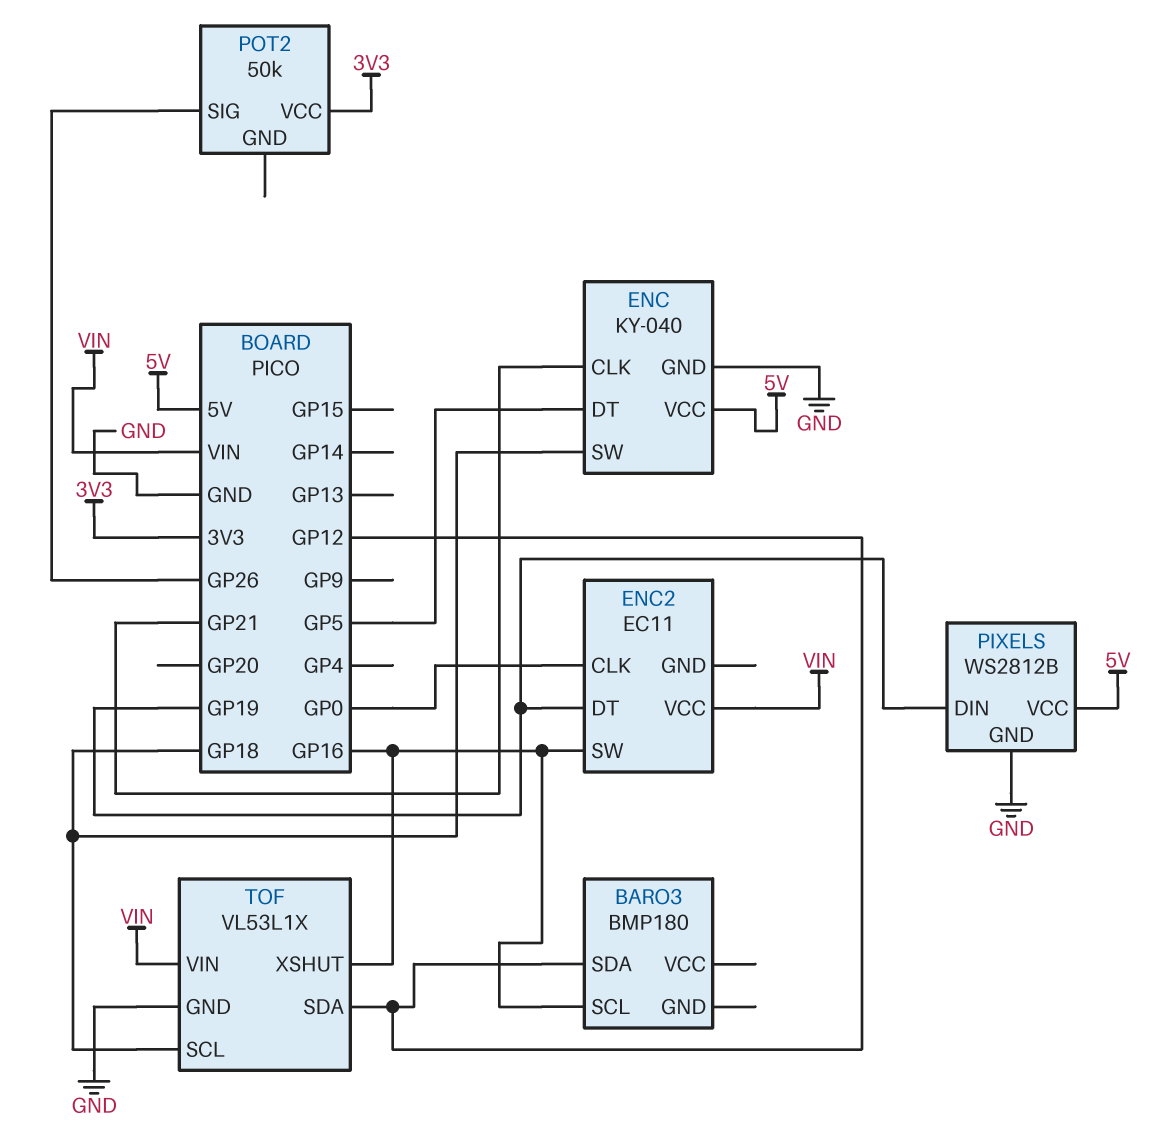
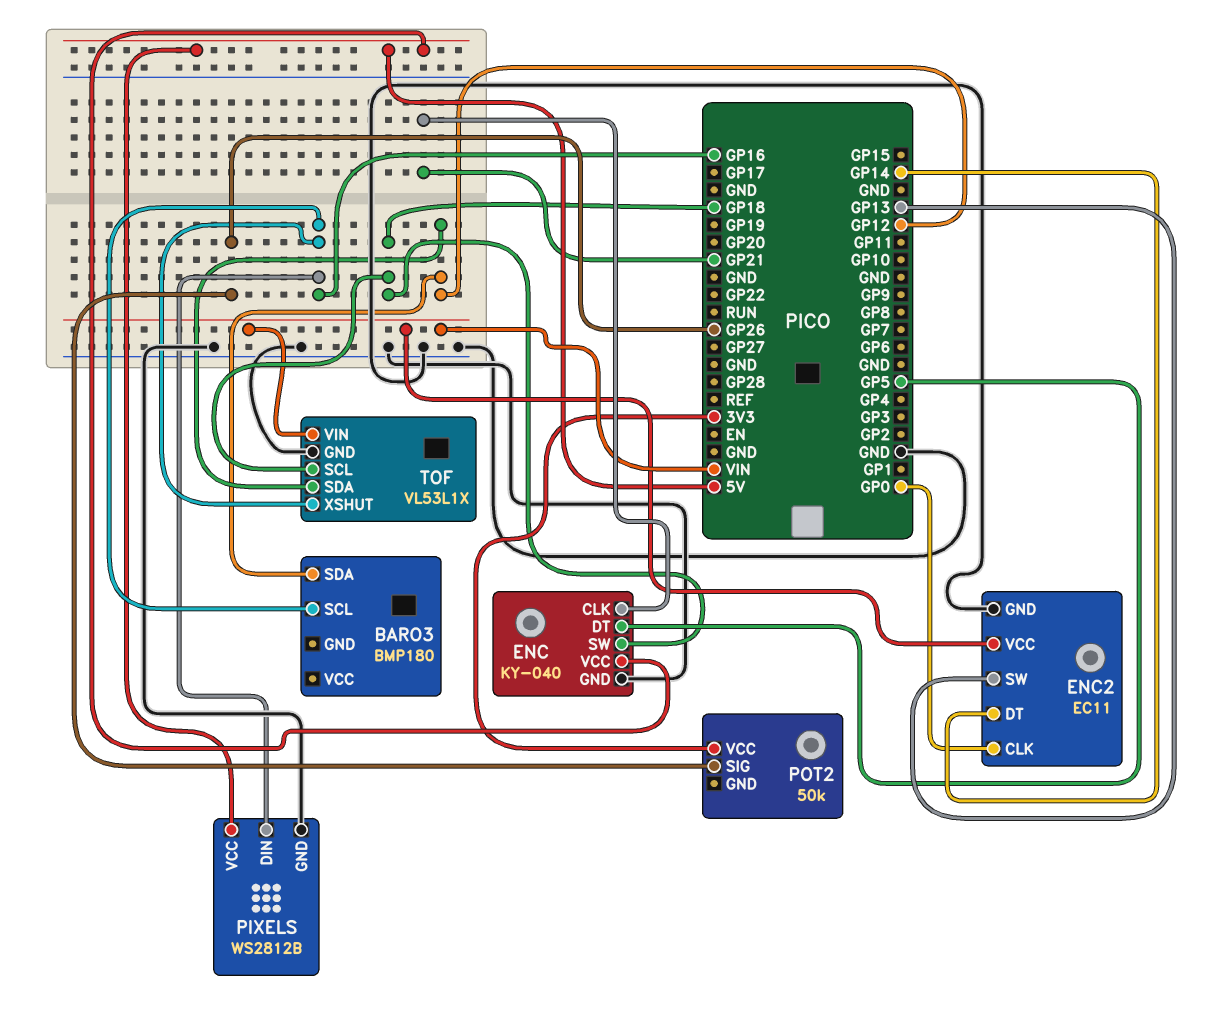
ENC2 pin DT: GP19 -> GP14
ENC2 pin GND: none -> GND
ENC2 pin SW: GP16 -> GP13
PIXELS pin DIN: GP19 -> GP16

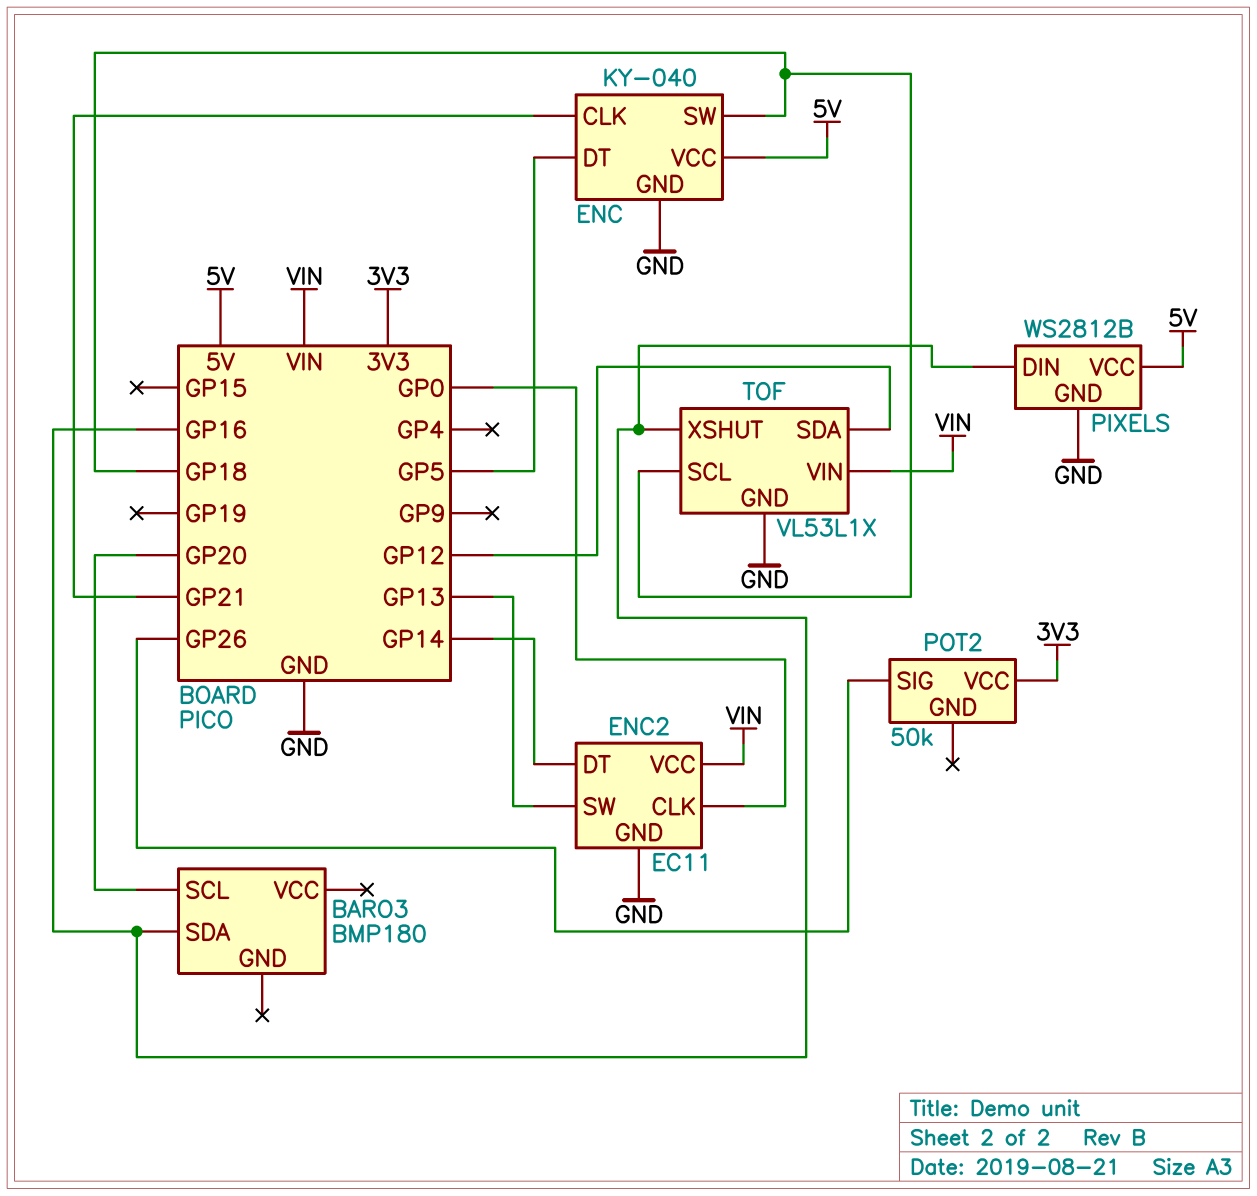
BARO3 pin SCL: GP16 -> GP20
BARO3 pin SDA: GP12 -> GP16

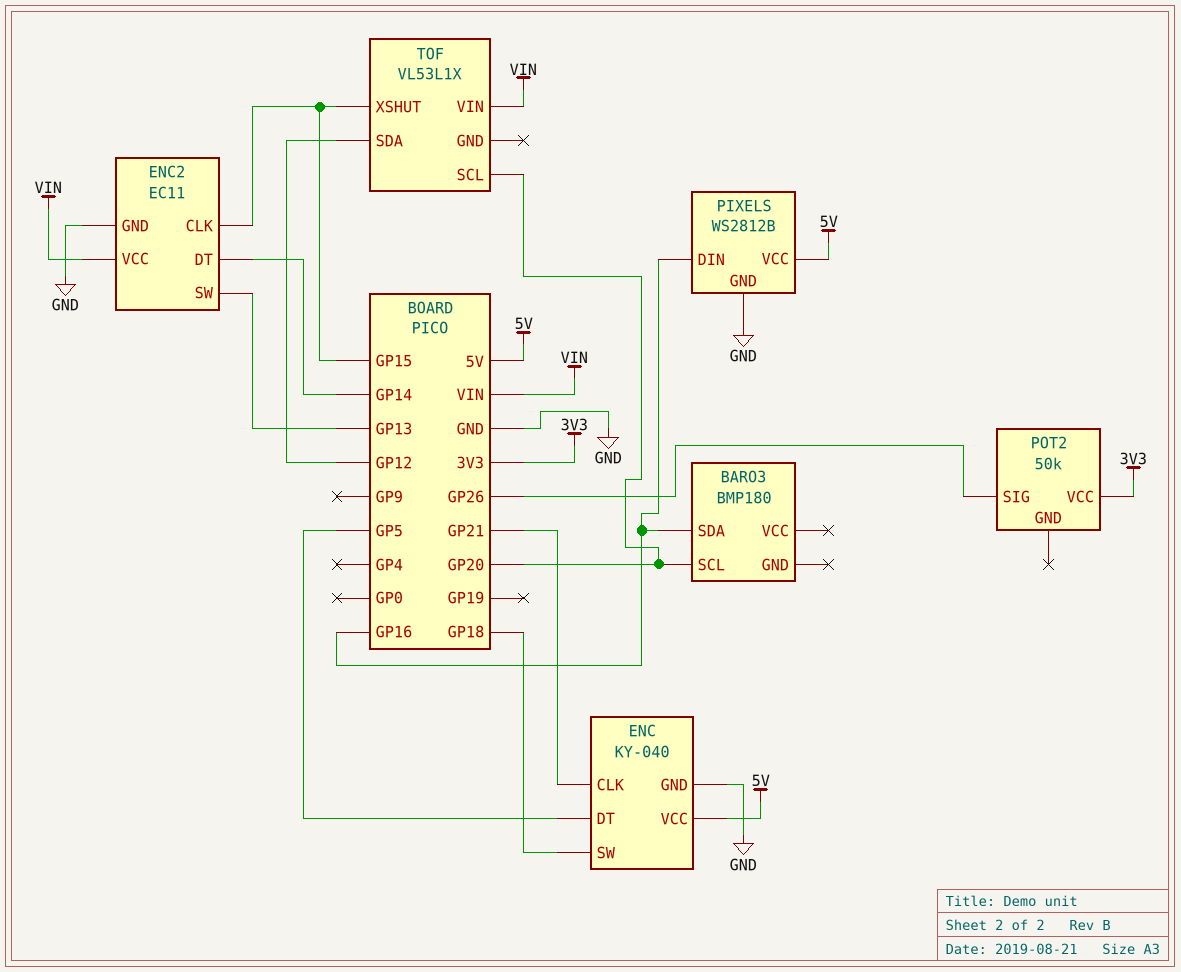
ENC2 pin CLK: GP0 -> GP15
TOF pin GND: GND -> none
TOF pin SCL: GP18 -> GP20
TOF pin XSHUT: GP16 -> GP15

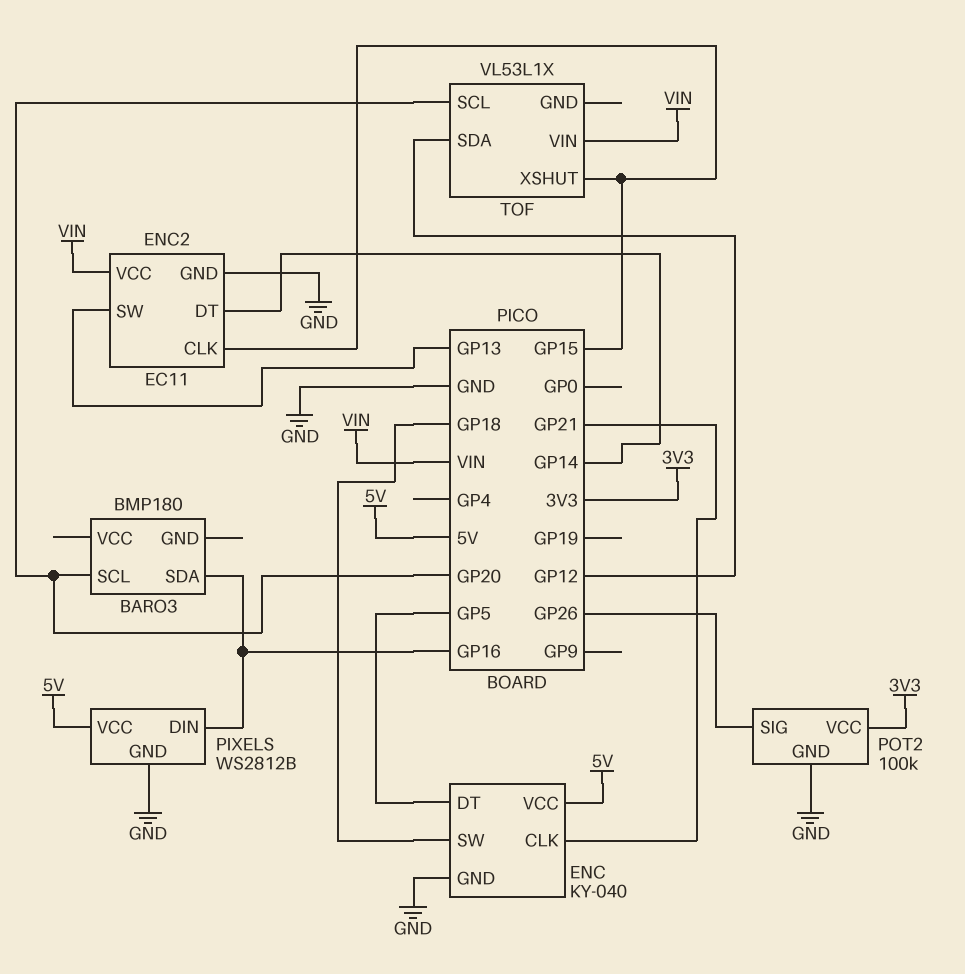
POT2: 50k -> 100k
POT2 pin GND: none -> GND

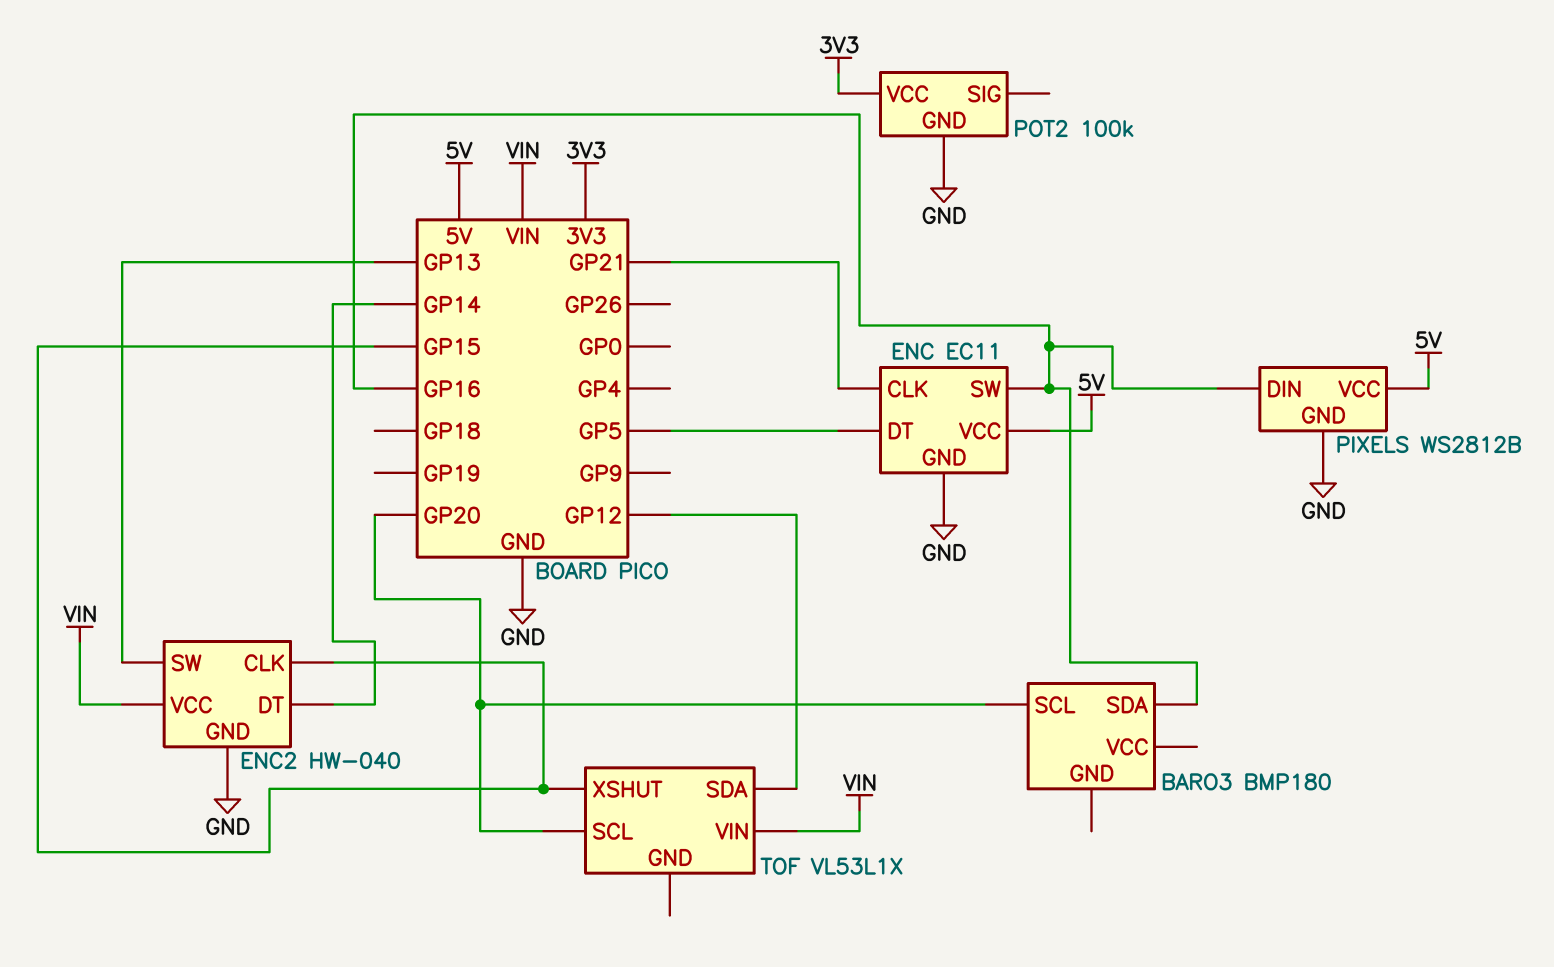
ENC: KY-040 -> EC11
ENC pin SW: GP18 -> GP16
ENC2: EC11 -> HW-040
POT2 pin SIG: GP26 -> none

